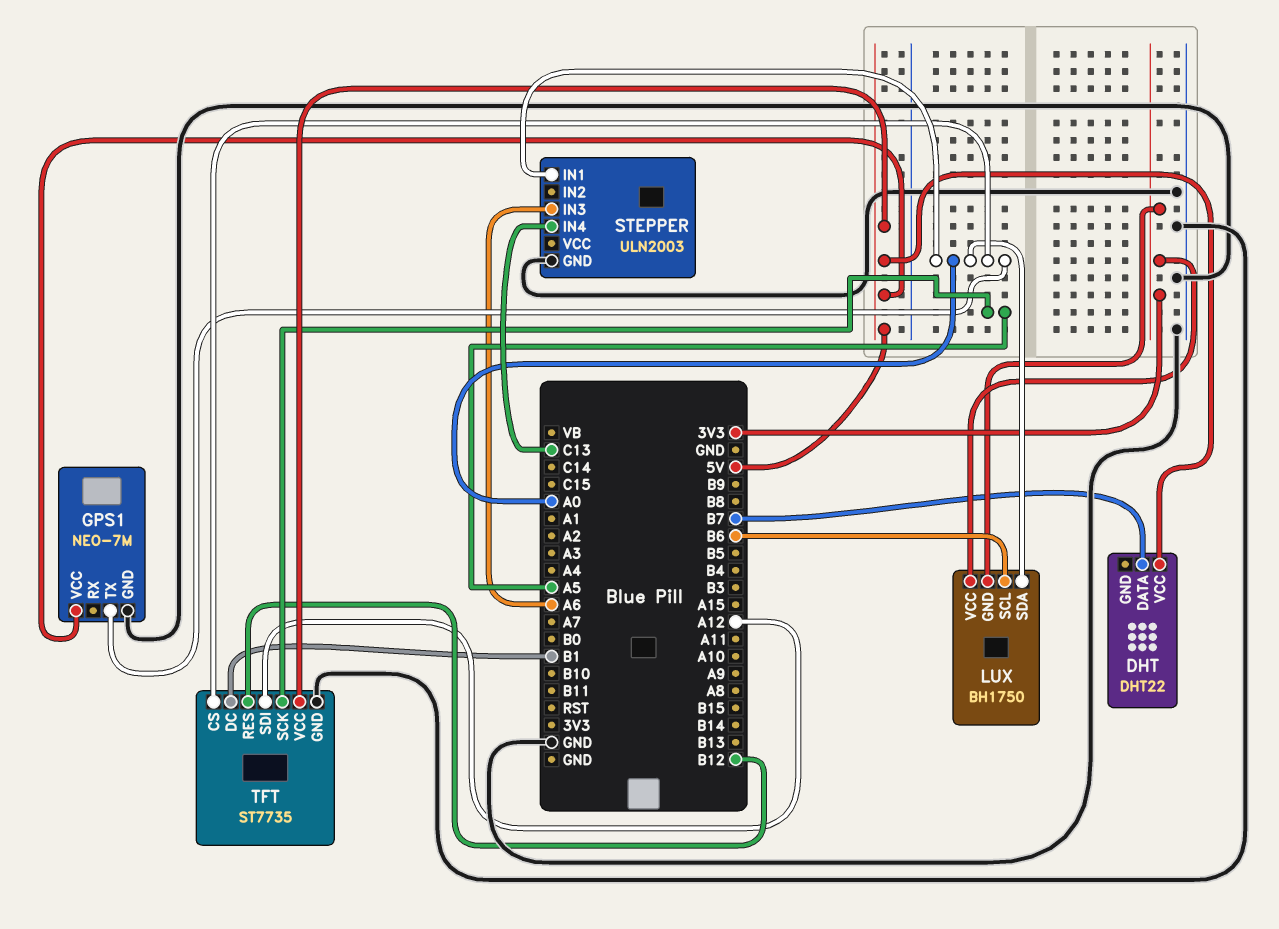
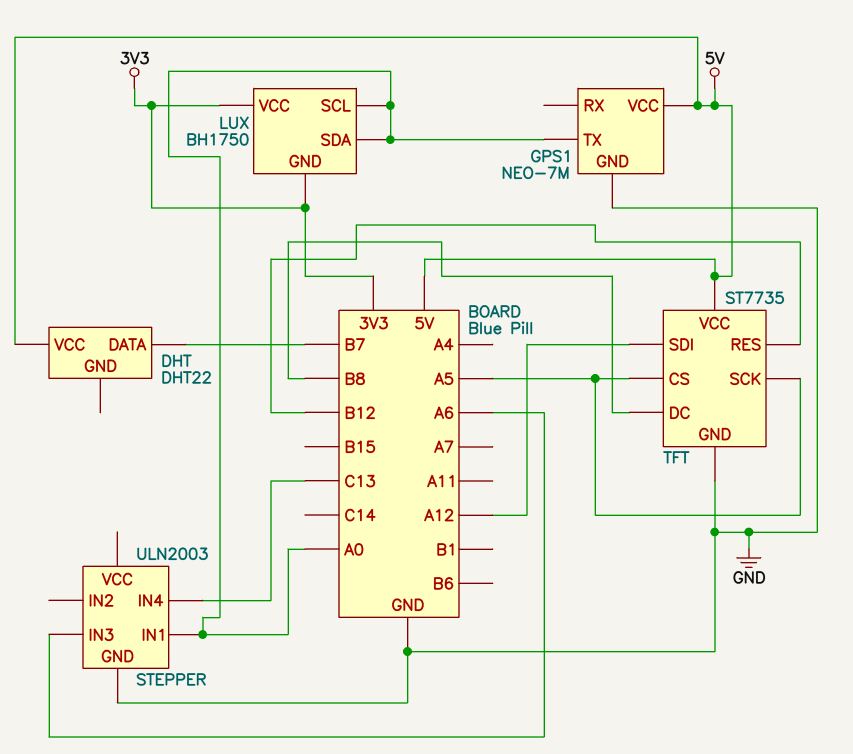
LUX pin SCL: B6 -> A0
TFT pin CS: A0 -> A5
TFT pin DC: B1 -> B8

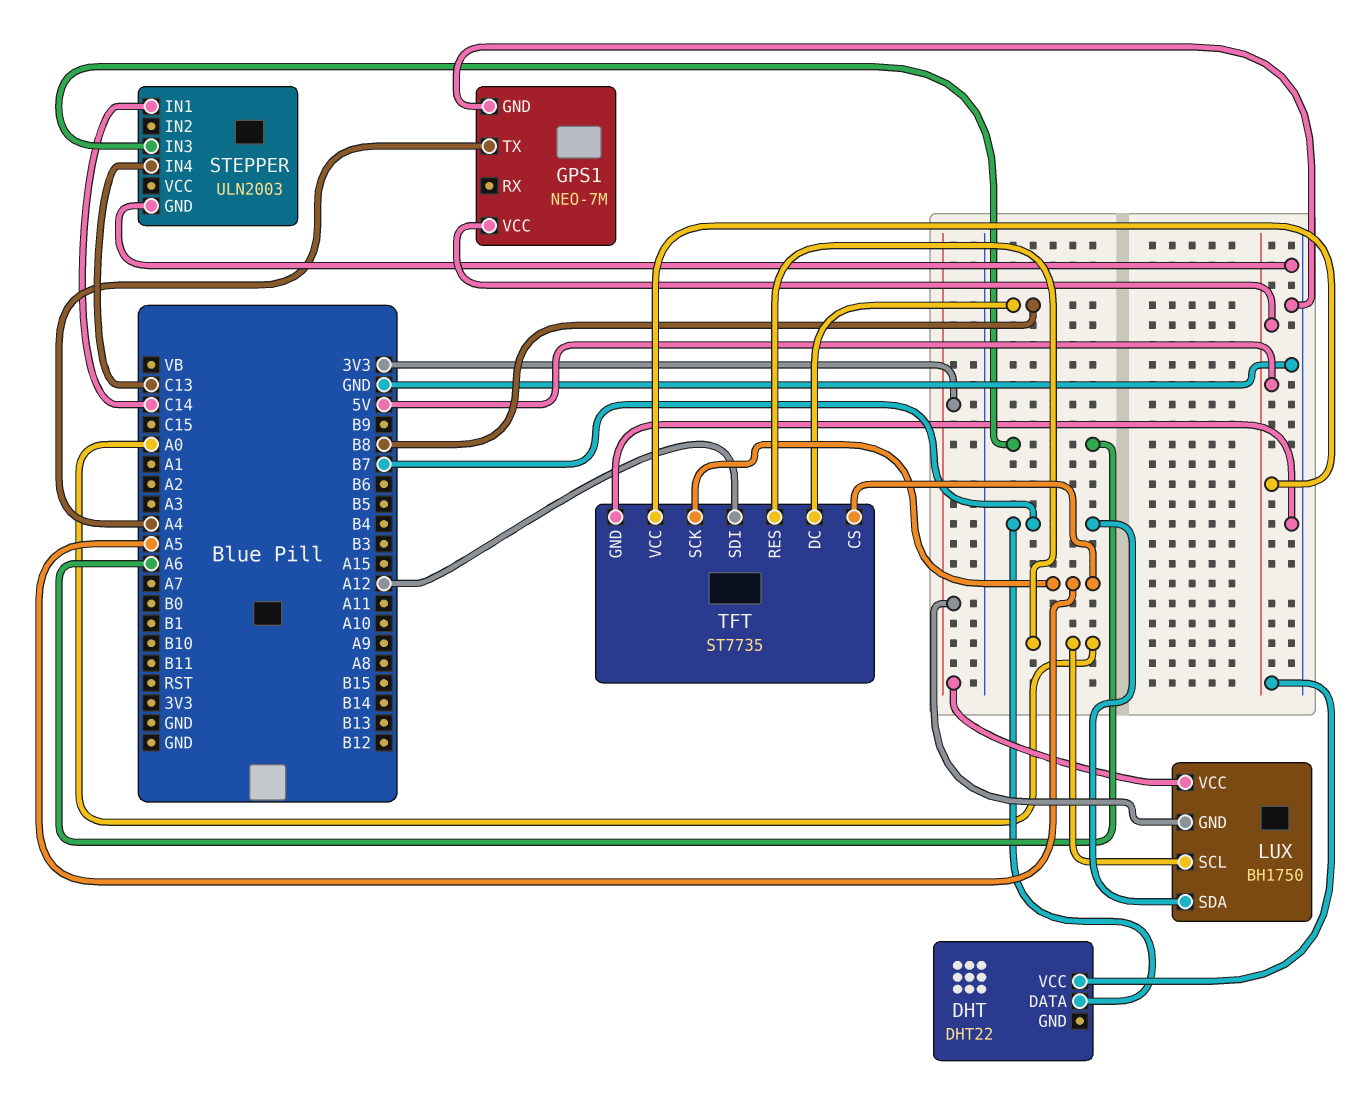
GPS1 pin TX: A0 -> A4
LUX pin SDA: A0 -> B7
STEPPER pin IN1: A0 -> C14
TFT pin RES: B12 -> A0

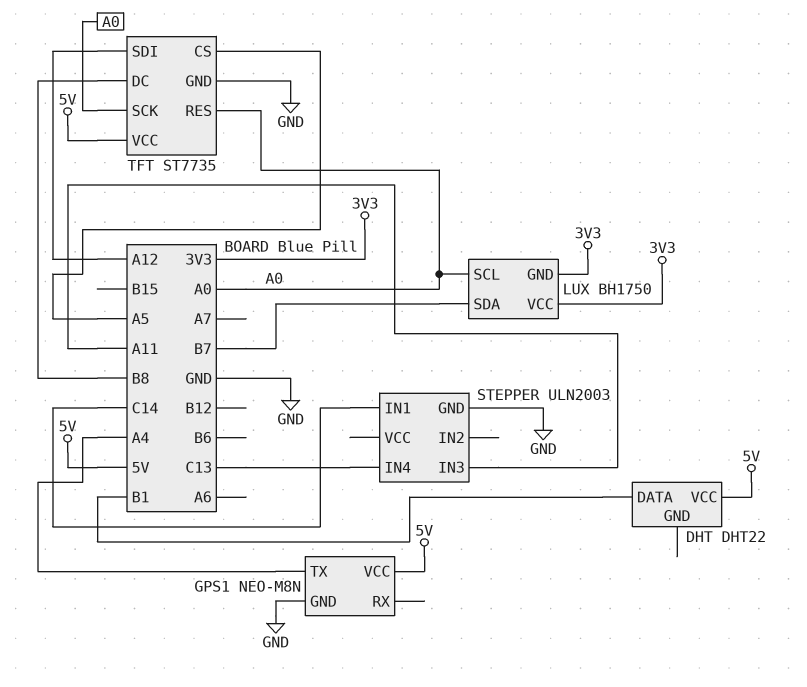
DHT pin DATA: B7 -> B1
GPS1: NEO-7M -> NEO-M8N
STEPPER pin IN3: A6 -> A11
TFT pin SCK: A5 -> A0

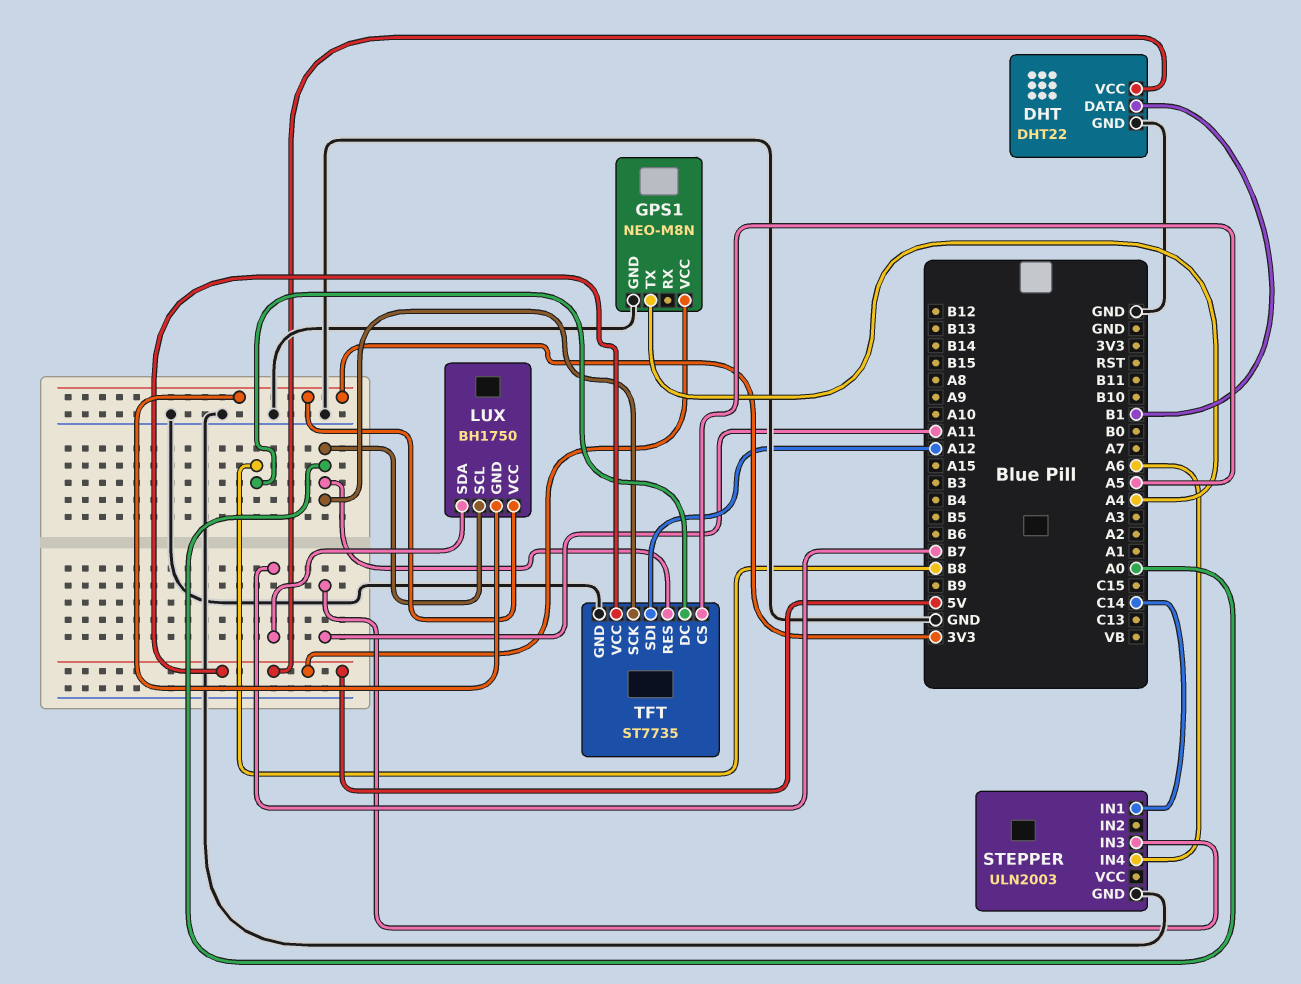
DHT pin GND: none -> GND
STEPPER pin IN4: C13 -> A6

